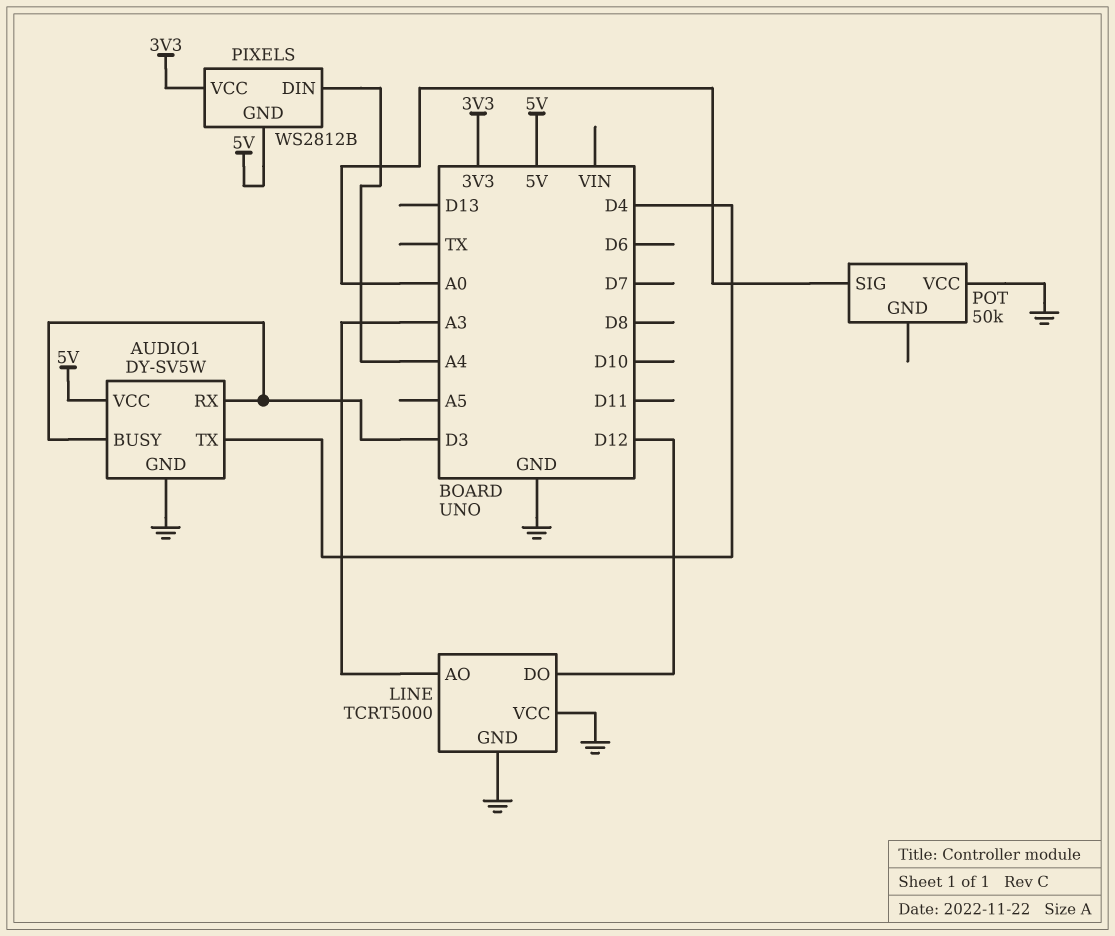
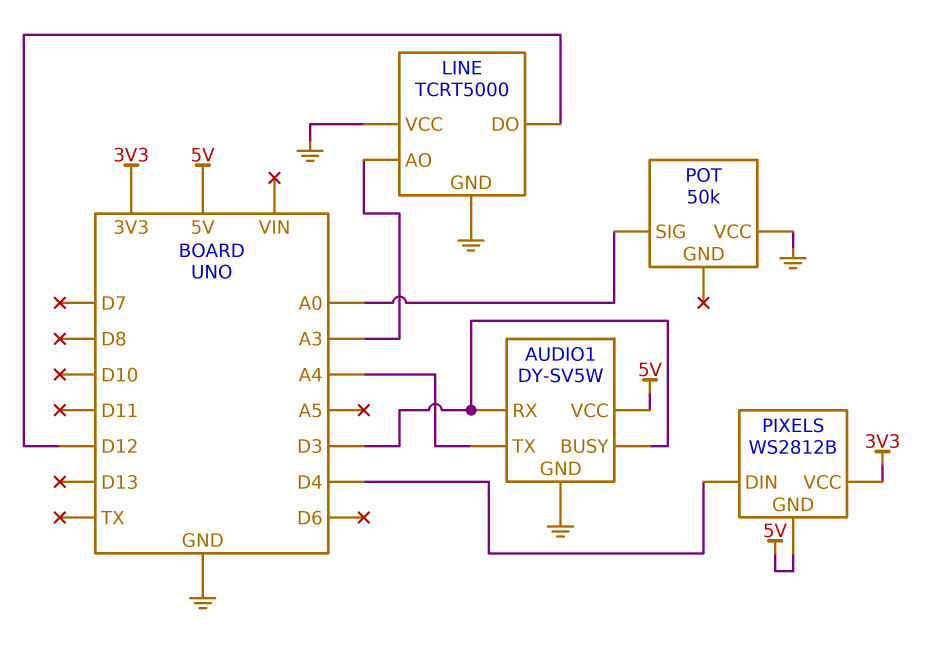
AUDIO1 pin TX: D4 -> A4
PIXELS pin DIN: A4 -> D4

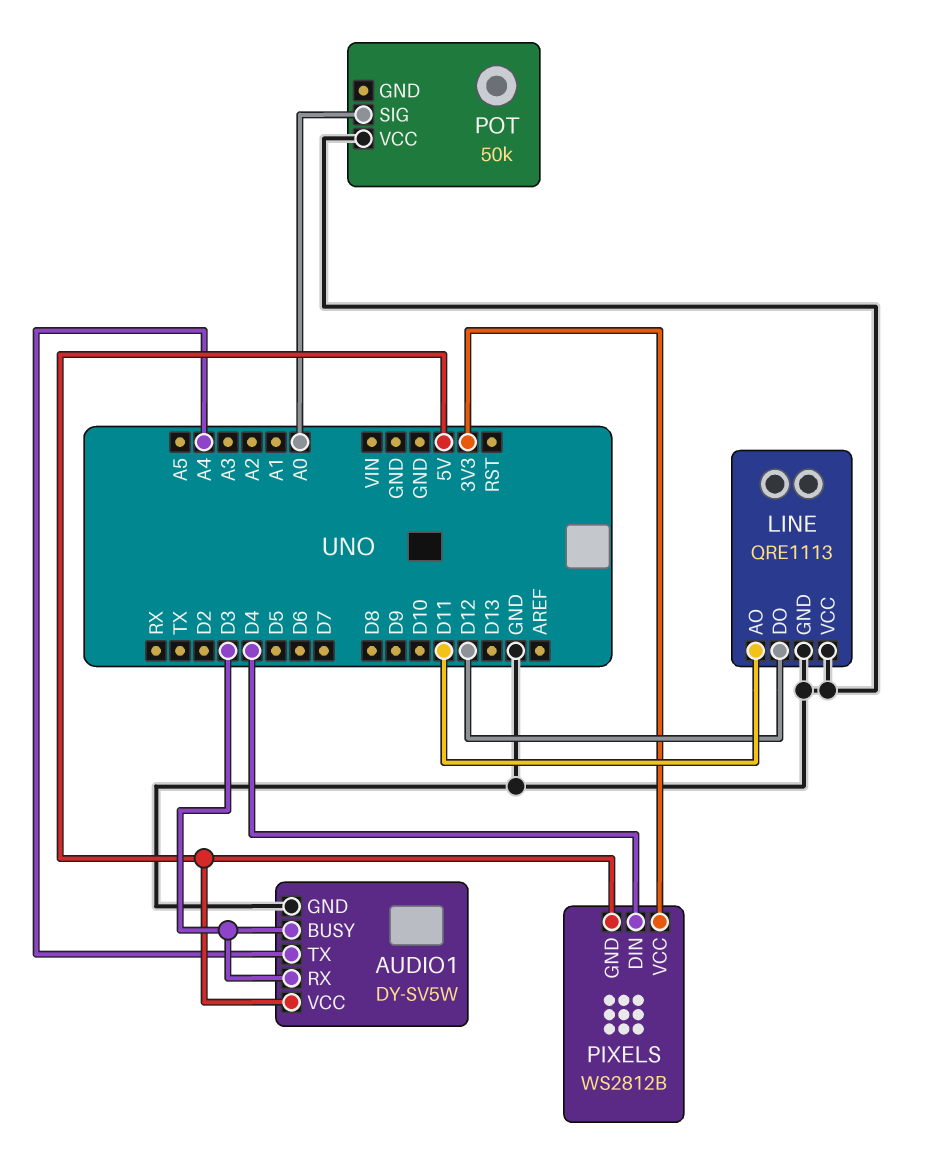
LINE: TCRT5000 -> QRE1113
LINE pin AO: A3 -> D11

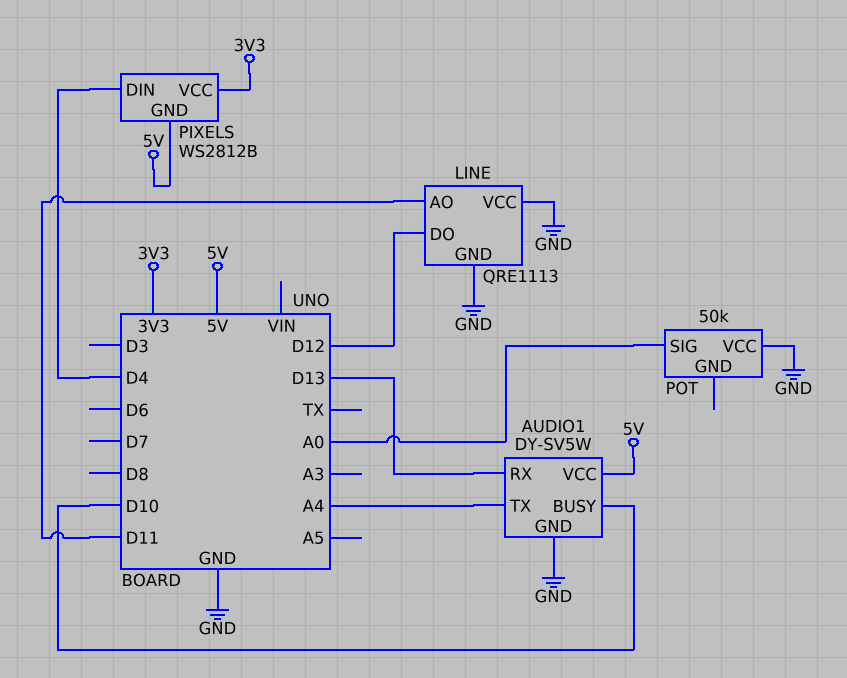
AUDIO1 pin BUSY: D3 -> D10
AUDIO1 pin RX: D3 -> D13

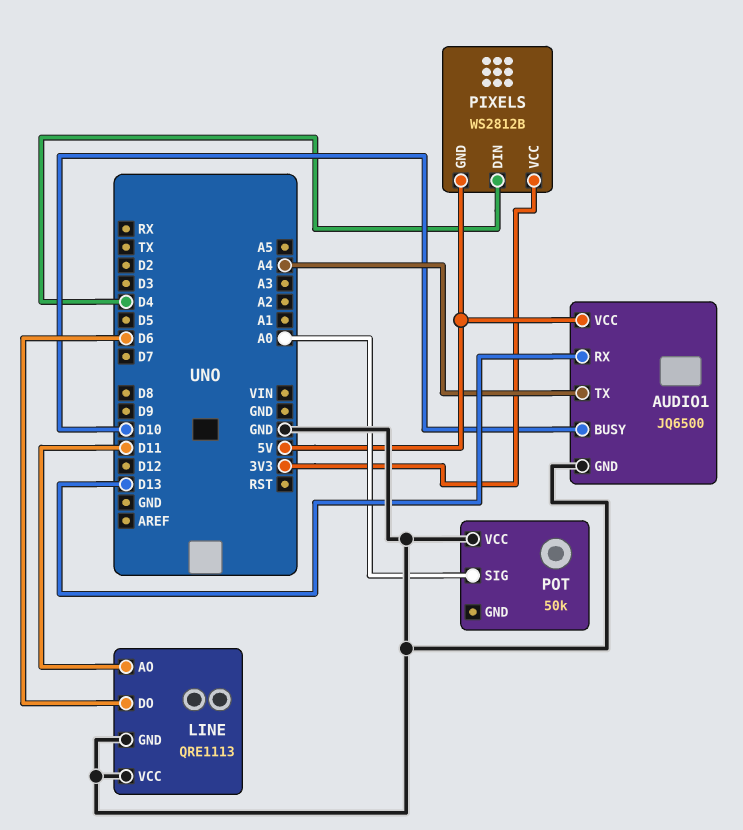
AUDIO1: DY-SV5W -> JQ6500
LINE pin DO: D12 -> D6

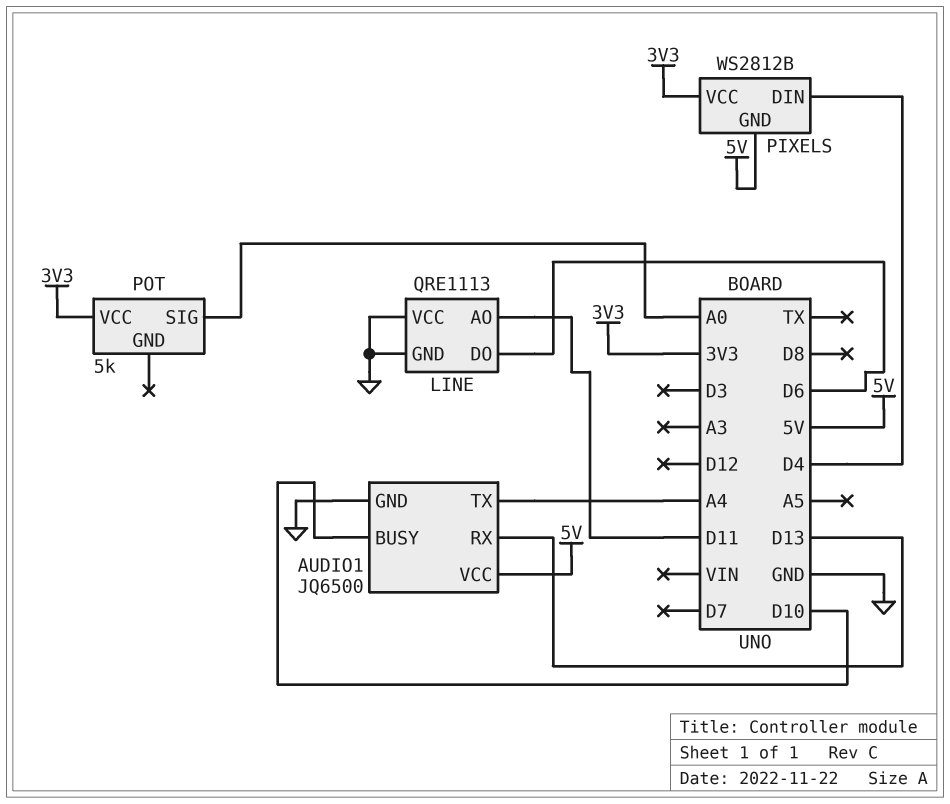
POT: 50k -> 5k
POT pin VCC: GND -> 3V3

